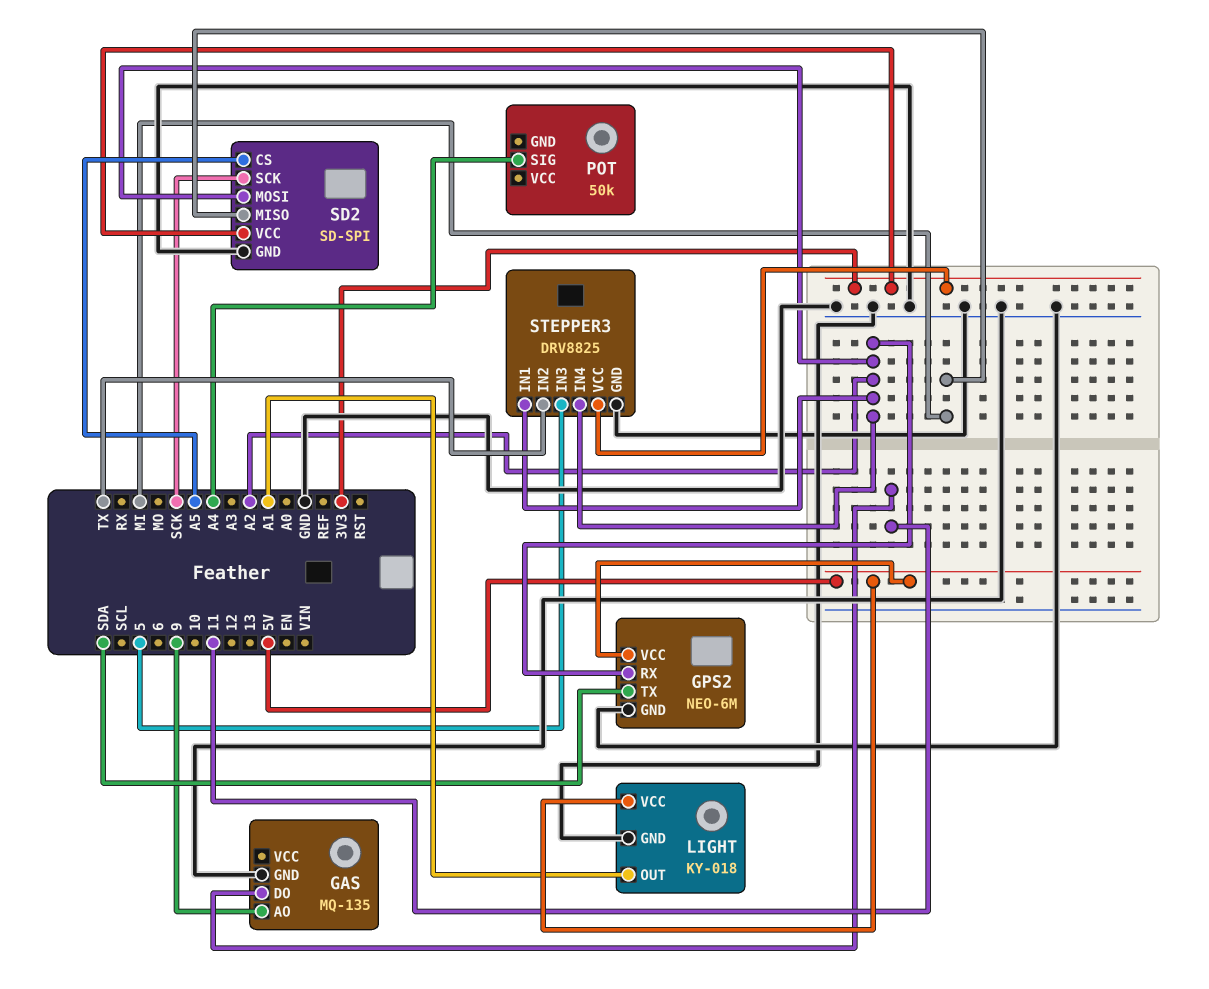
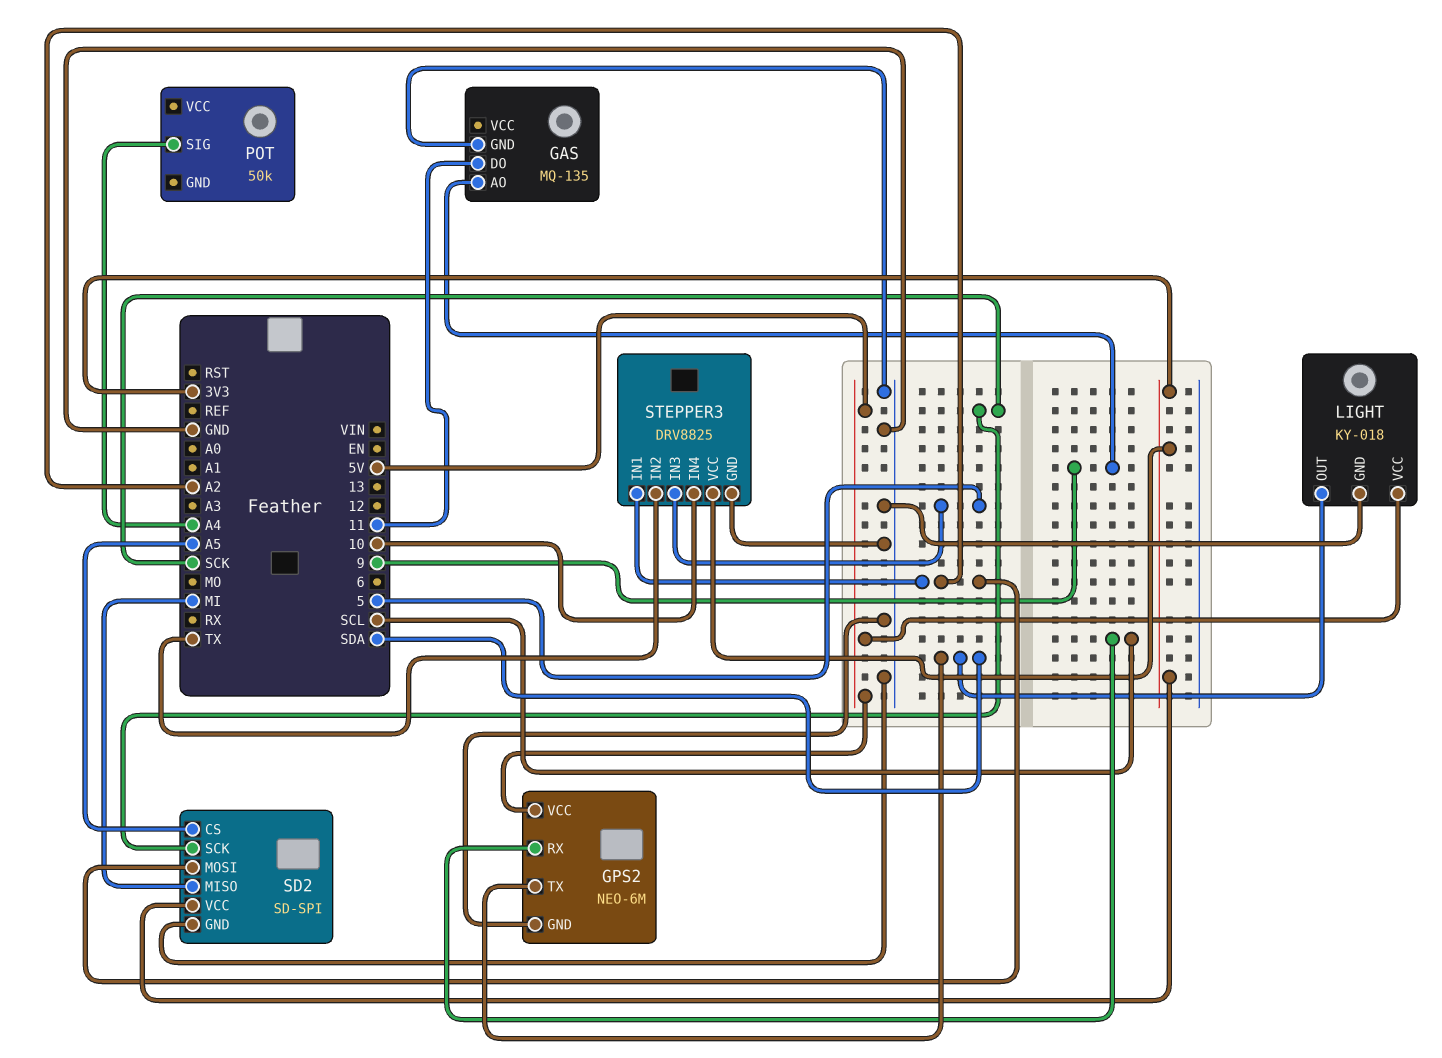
GPS2 pin RX: A2 -> SCL
LIGHT pin OUT: A1 -> SDA
STEPPER3 pin IN4: A2 -> 10

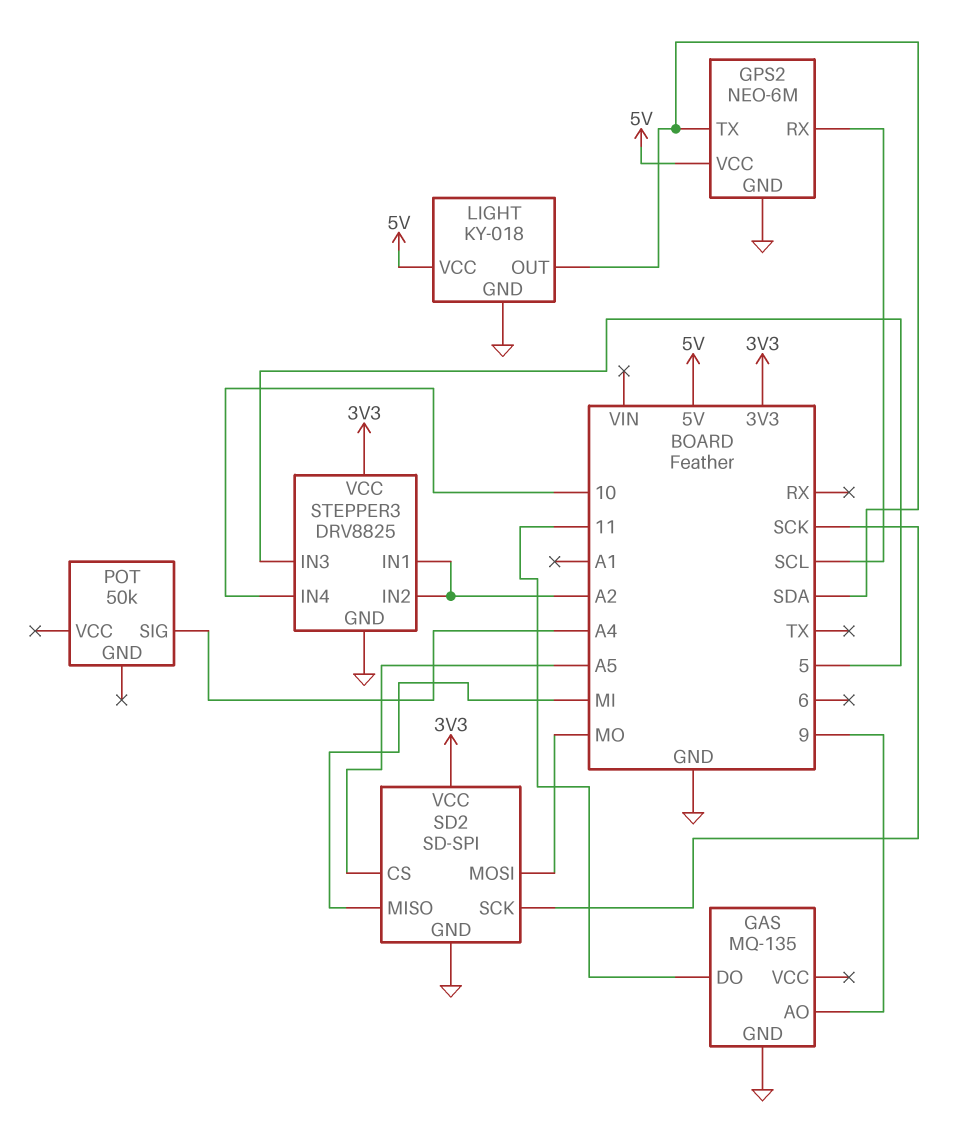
SD2 pin MOSI: A2 -> MO
STEPPER3 pin IN2: TX -> A2

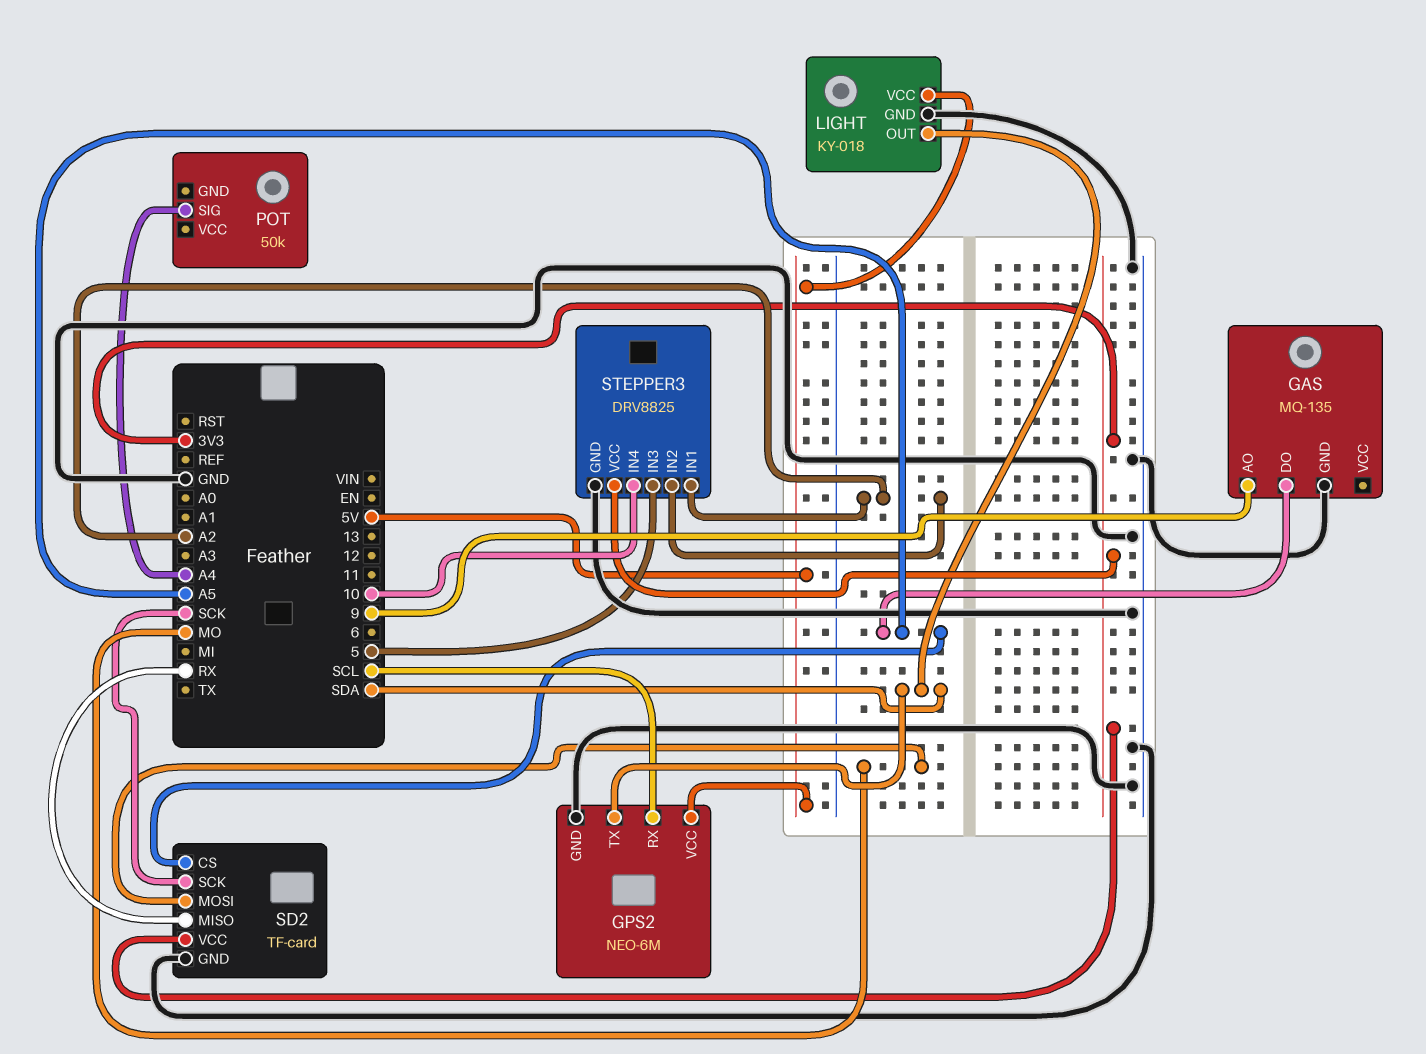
GAS pin DO: 11 -> A5
SD2: SD-SPI -> TF-card
SD2 pin MISO: MI -> RX

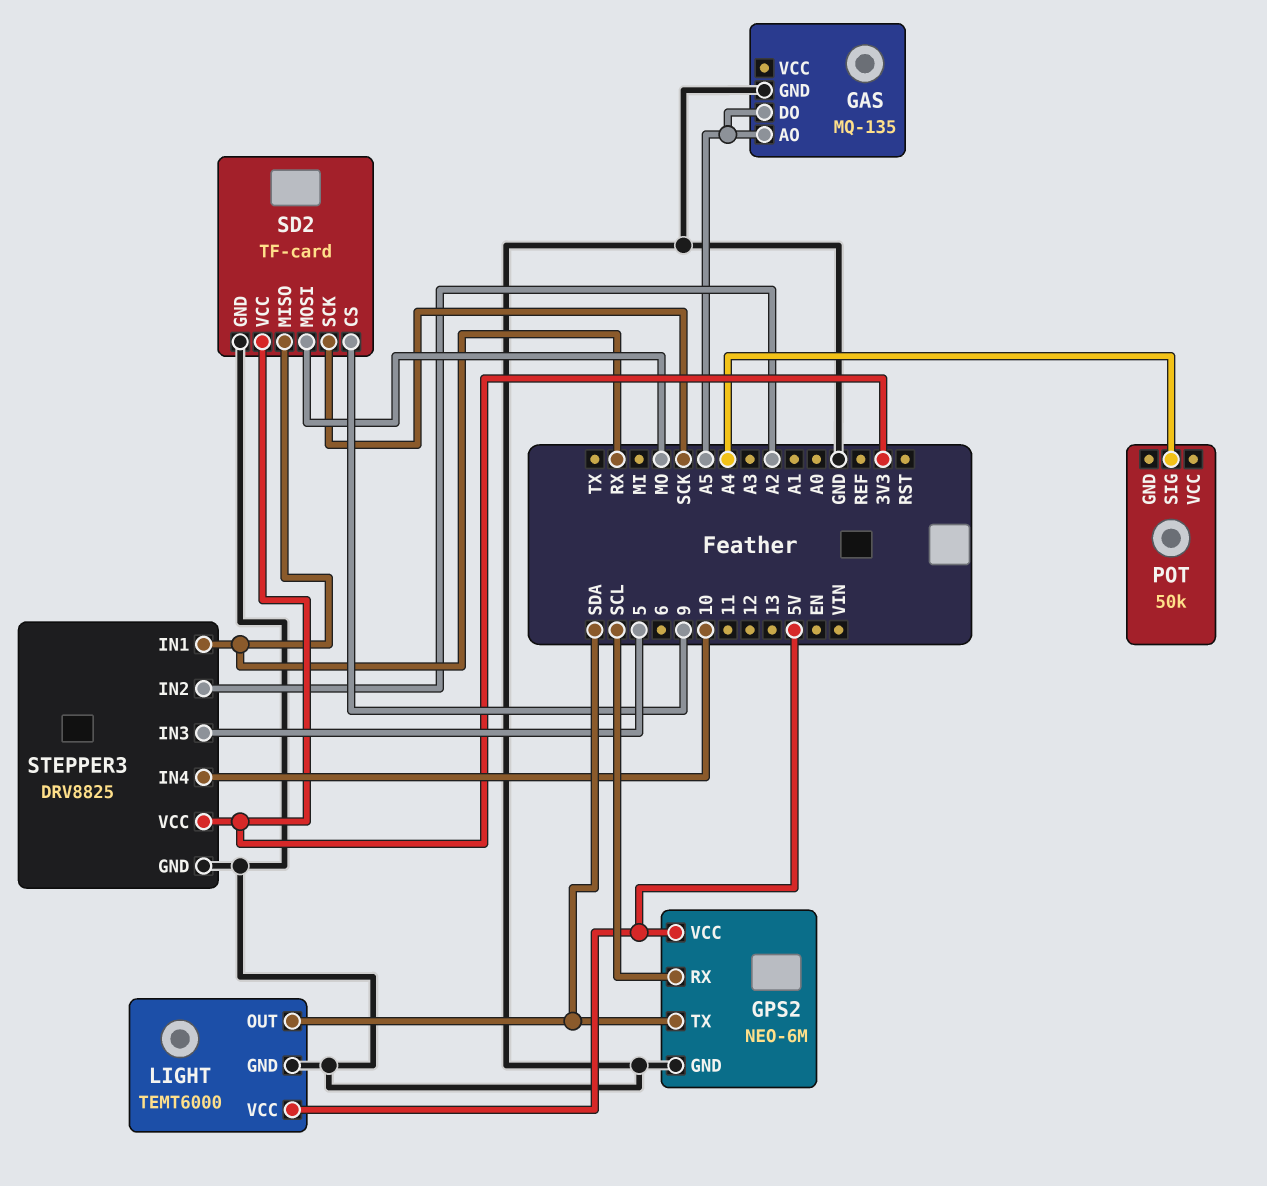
GAS pin AO: 9 -> A5
LIGHT: KY-018 -> TEMT6000
SD2 pin CS: A5 -> 9
STEPPER3 pin IN1: A2 -> RX

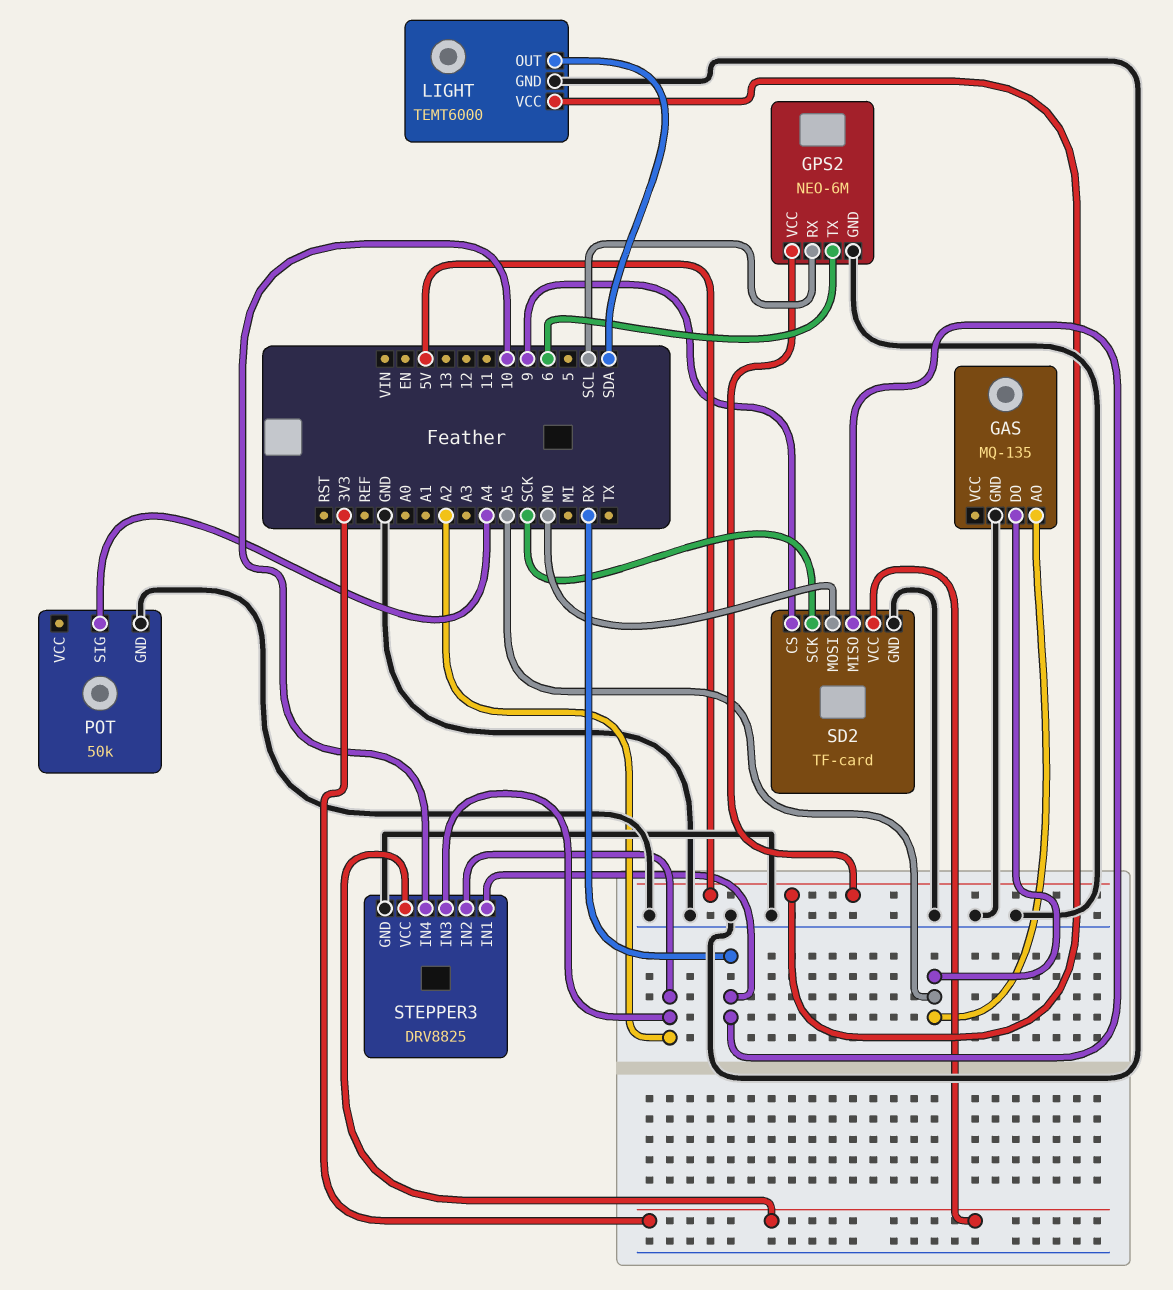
GPS2 pin TX: SDA -> 6
POT pin GND: none -> GND
STEPPER3 pin IN3: 5 -> A2

